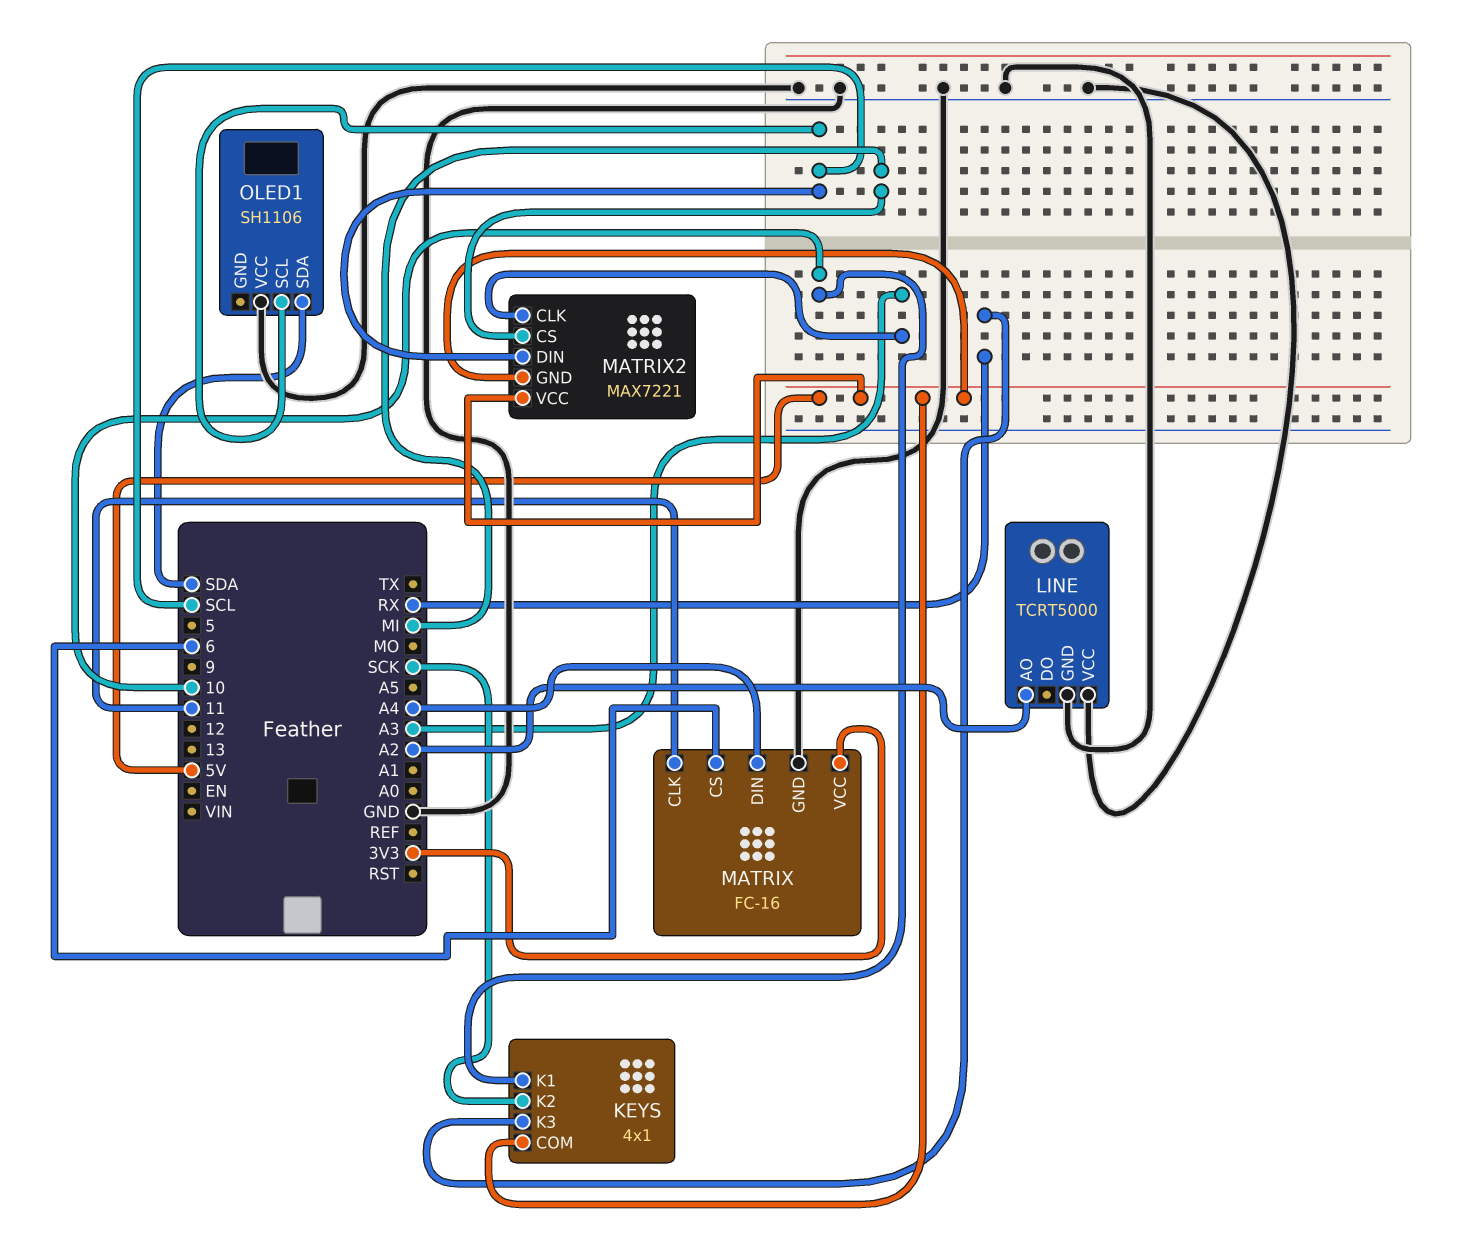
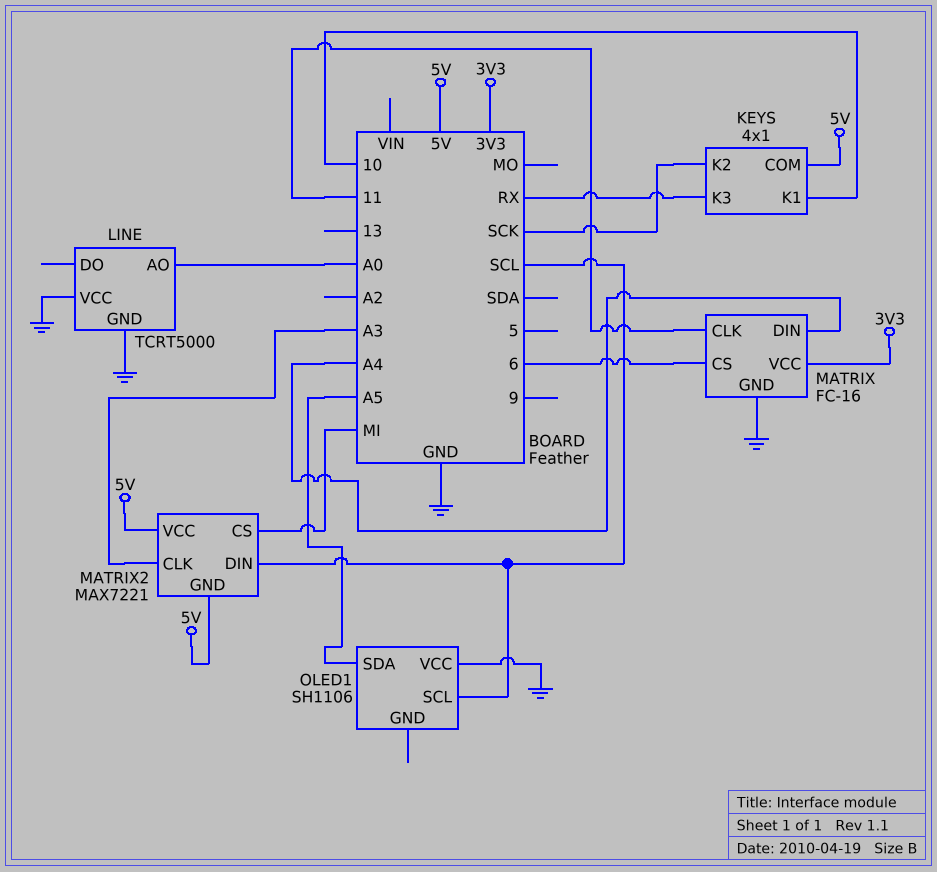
LINE pin AO: A2 -> A0
OLED1 pin SDA: SDA -> A5

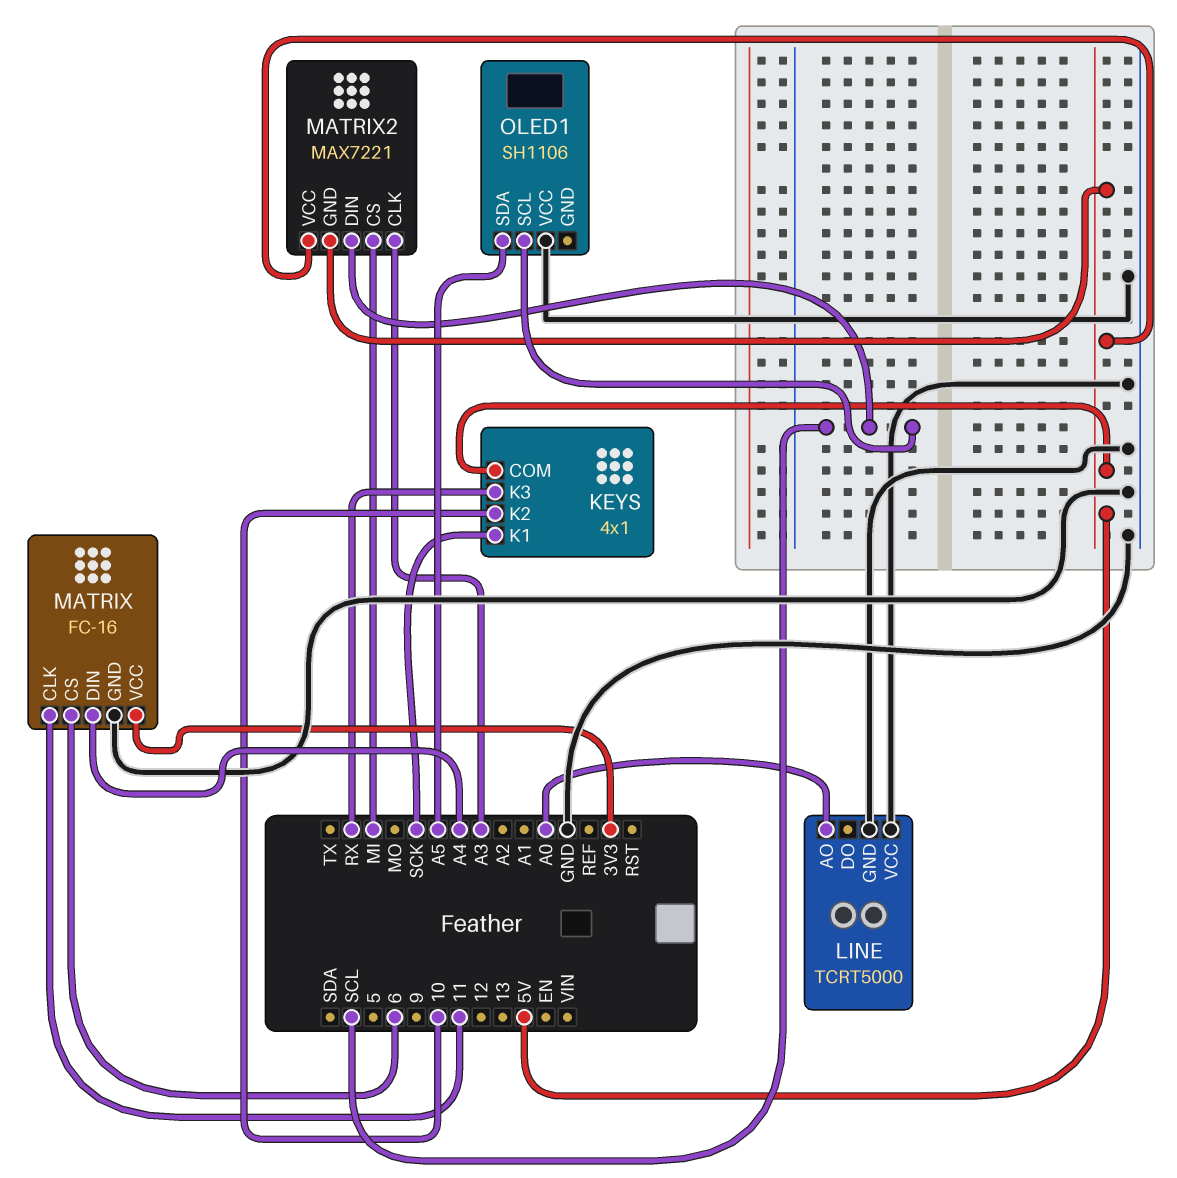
KEYS pin K1: 10 -> SCK
KEYS pin K2: SCK -> 10

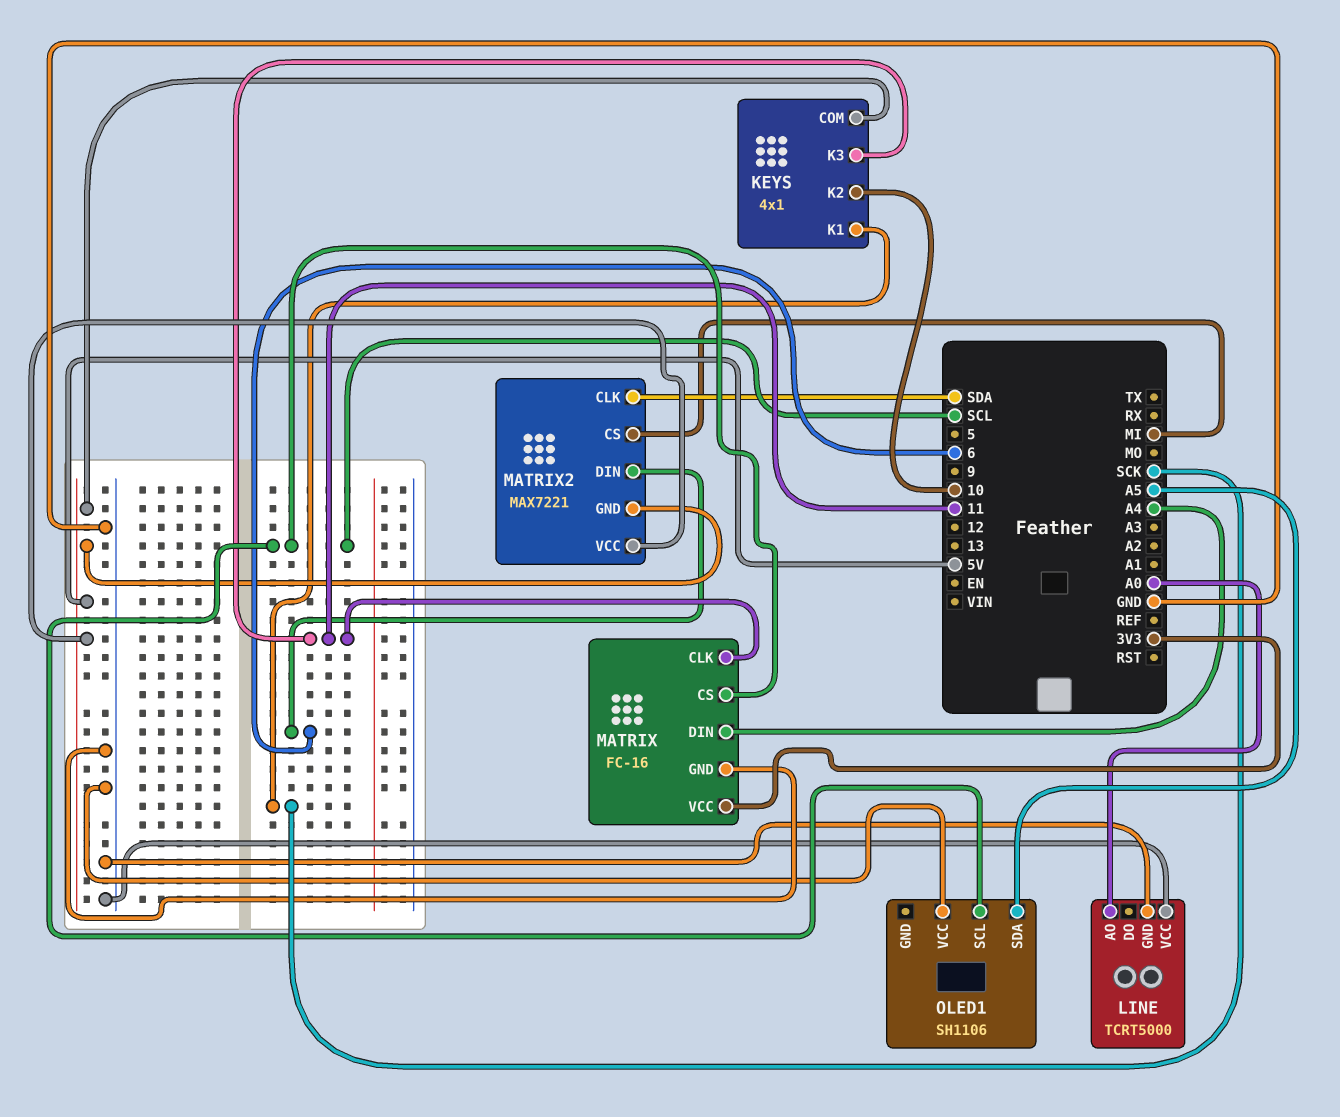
KEYS pin K3: RX -> 11
MATRIX pin CS: 6 -> SCL
MATRIX2 pin CLK: A3 -> SDA
MATRIX2 pin DIN: SCL -> 6

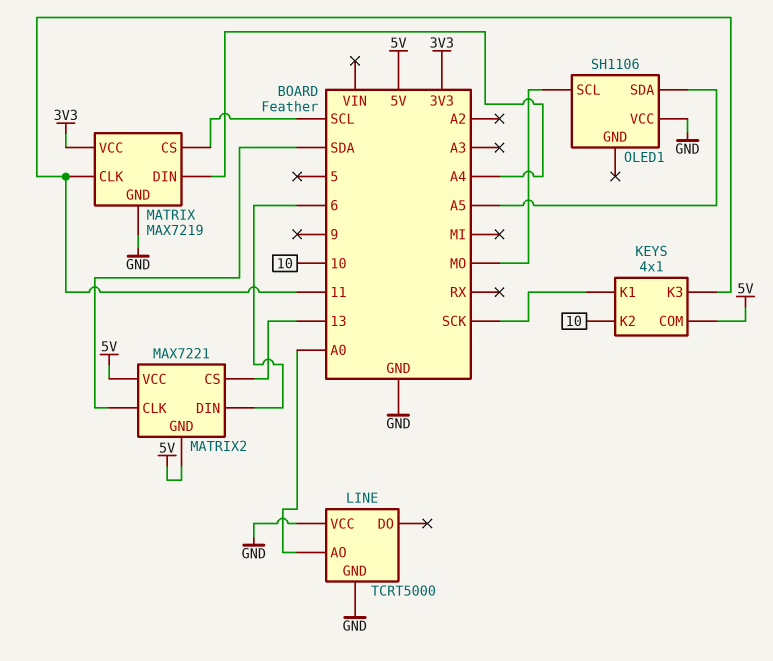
MATRIX: FC-16 -> MAX7219
MATRIX2 pin CS: MI -> 13
OLED1 pin SCL: SCL -> MO

